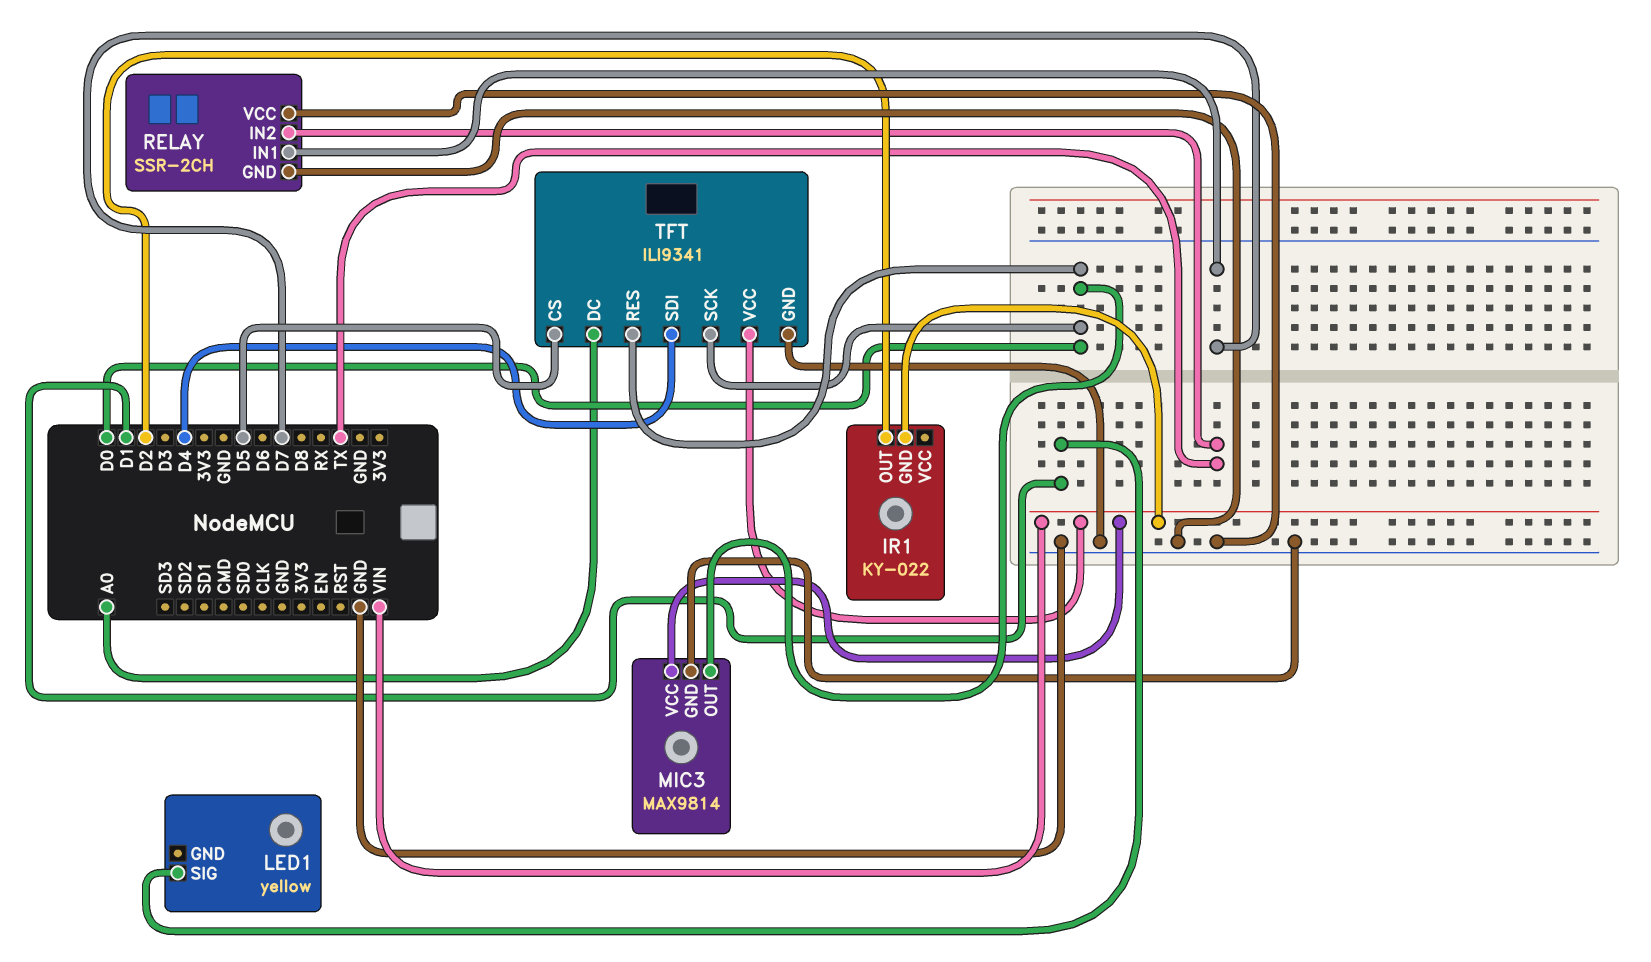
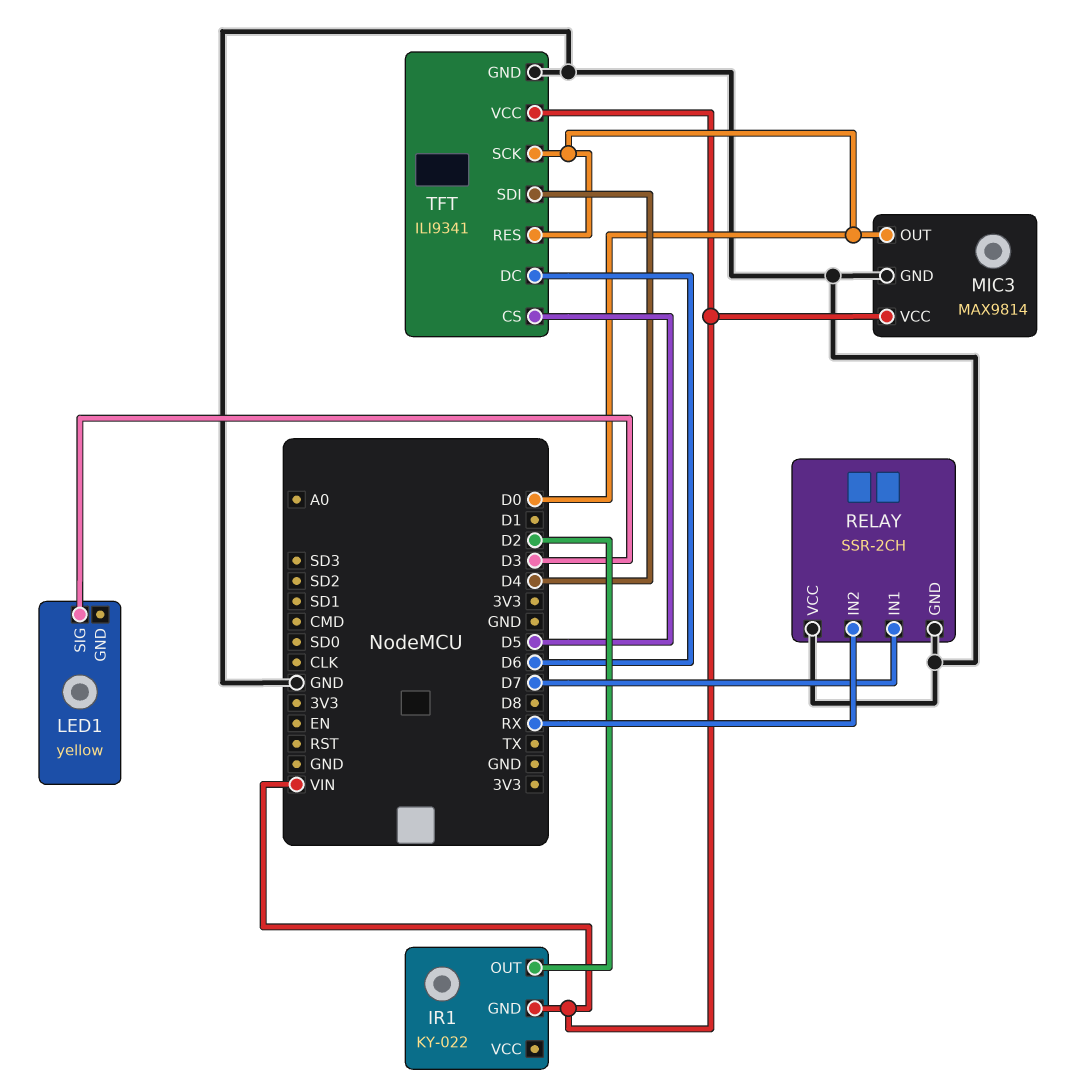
LED1 pin SIG: D1 -> D3
RELAY pin IN2: TX -> RX
TFT pin DC: A0 -> D6

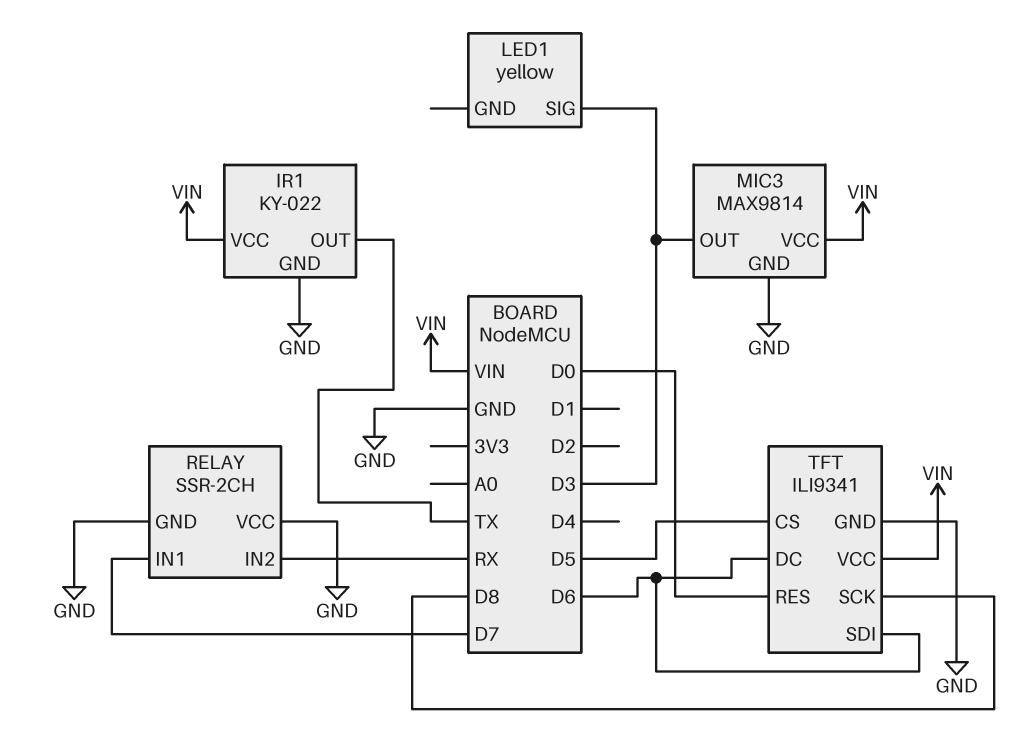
IR1 pin GND: VIN -> GND
IR1 pin OUT: D2 -> TX
IR1 pin VCC: none -> VIN
MIC3 pin OUT: D0 -> D3
TFT pin SCK: D0 -> D8
TFT pin SDI: D4 -> D6

